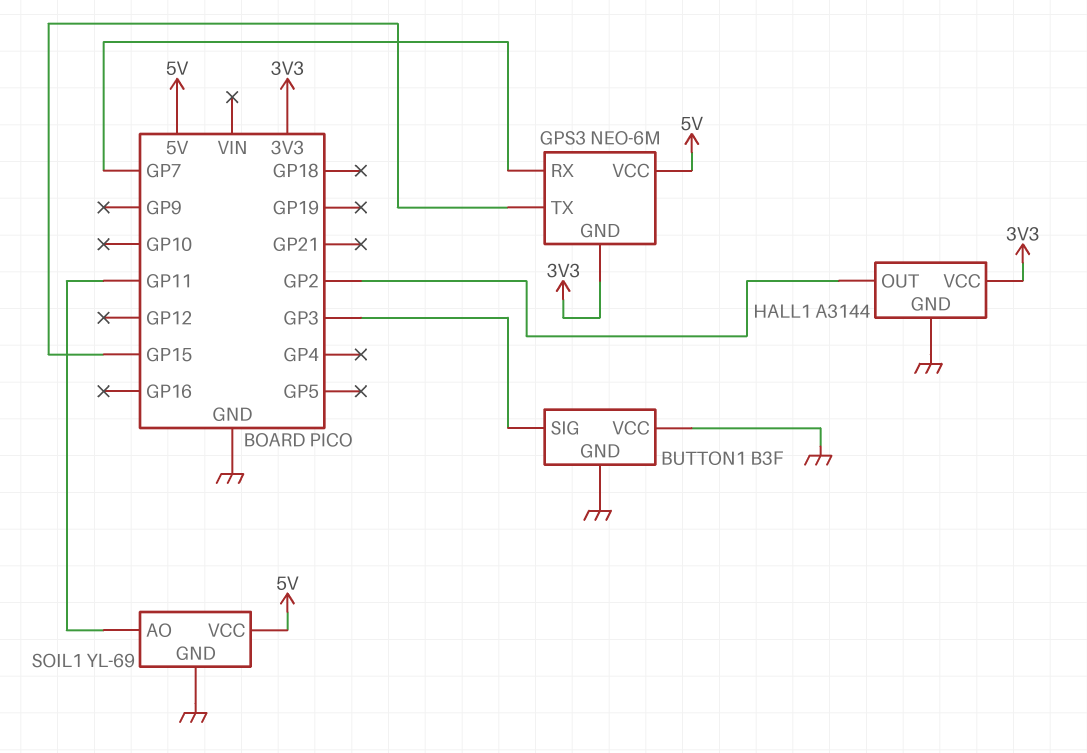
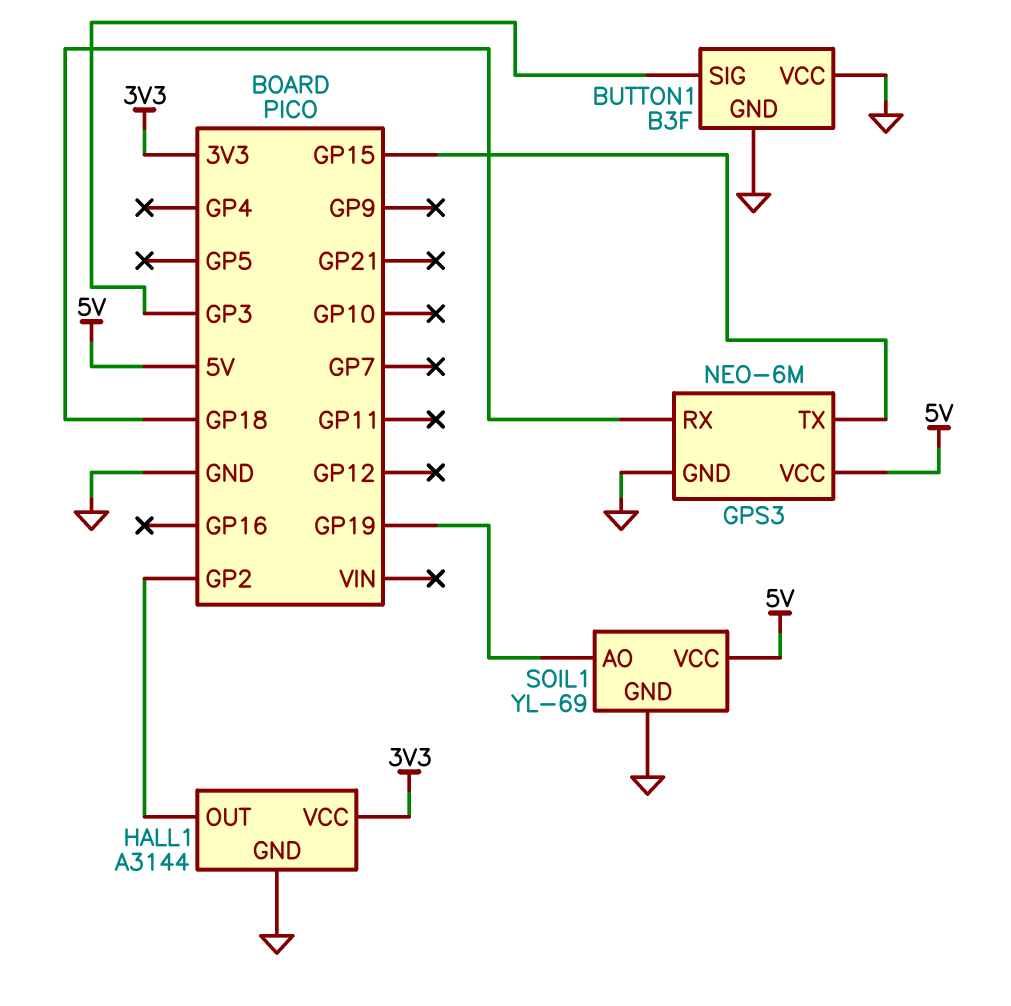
GPS3 pin GND: 3V3 -> GND
GPS3 pin RX: GP7 -> GP18
SOIL1 pin AO: GP11 -> GP19

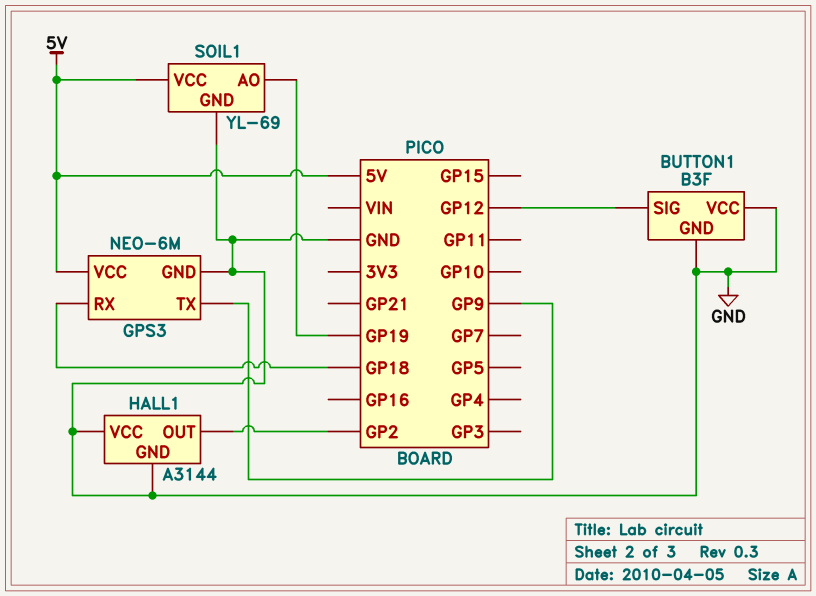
BUTTON1 pin SIG: GP3 -> GP12
GPS3 pin TX: GP15 -> GP9
HALL1 pin VCC: 3V3 -> GND

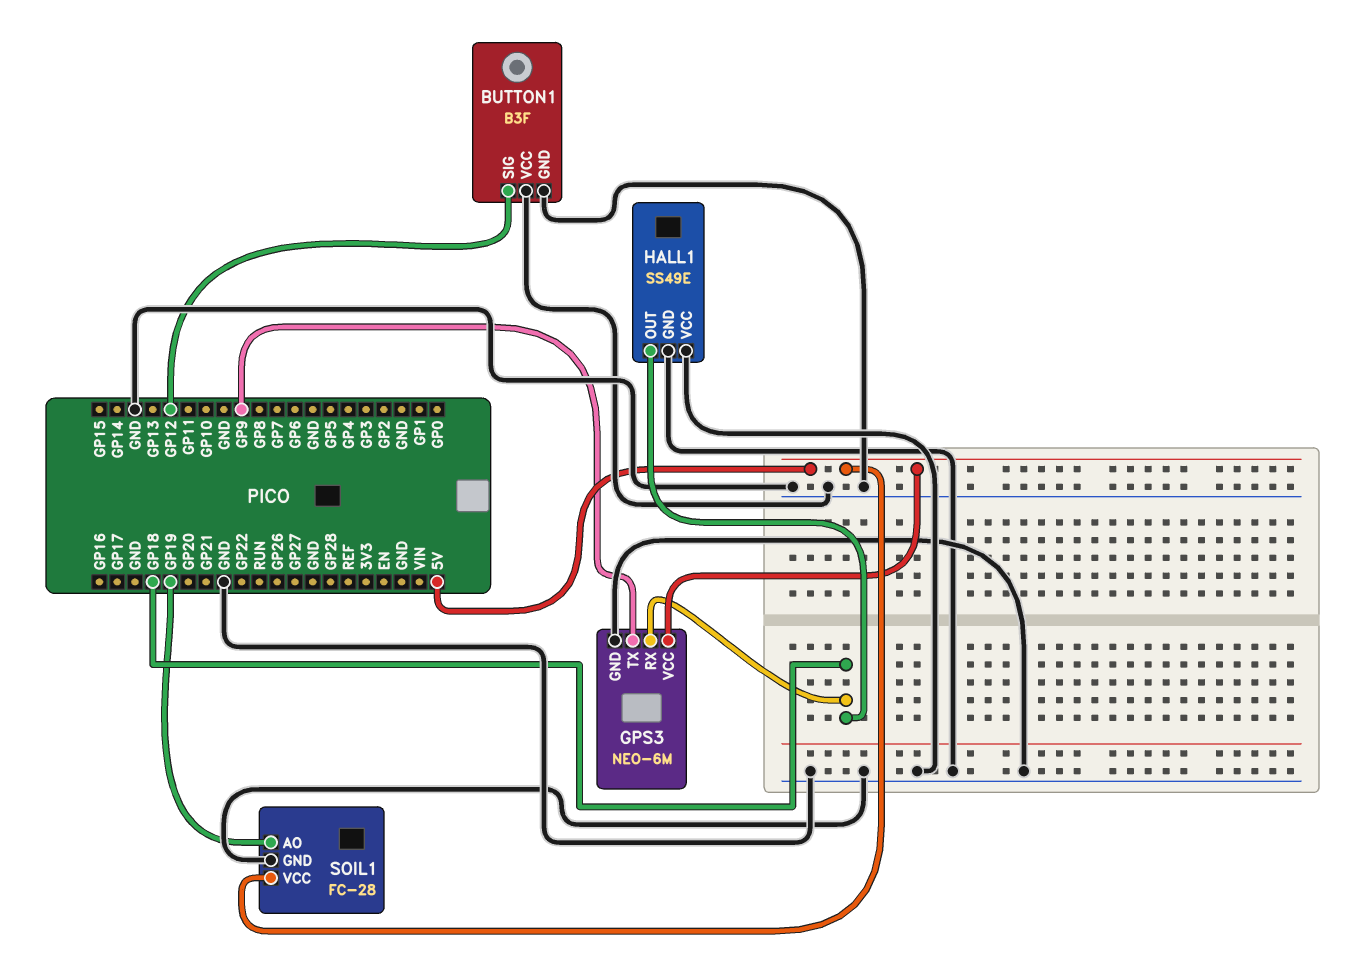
HALL1: A3144 -> SS49E
HALL1 pin OUT: GP2 -> GP18
SOIL1: YL-69 -> FC-28

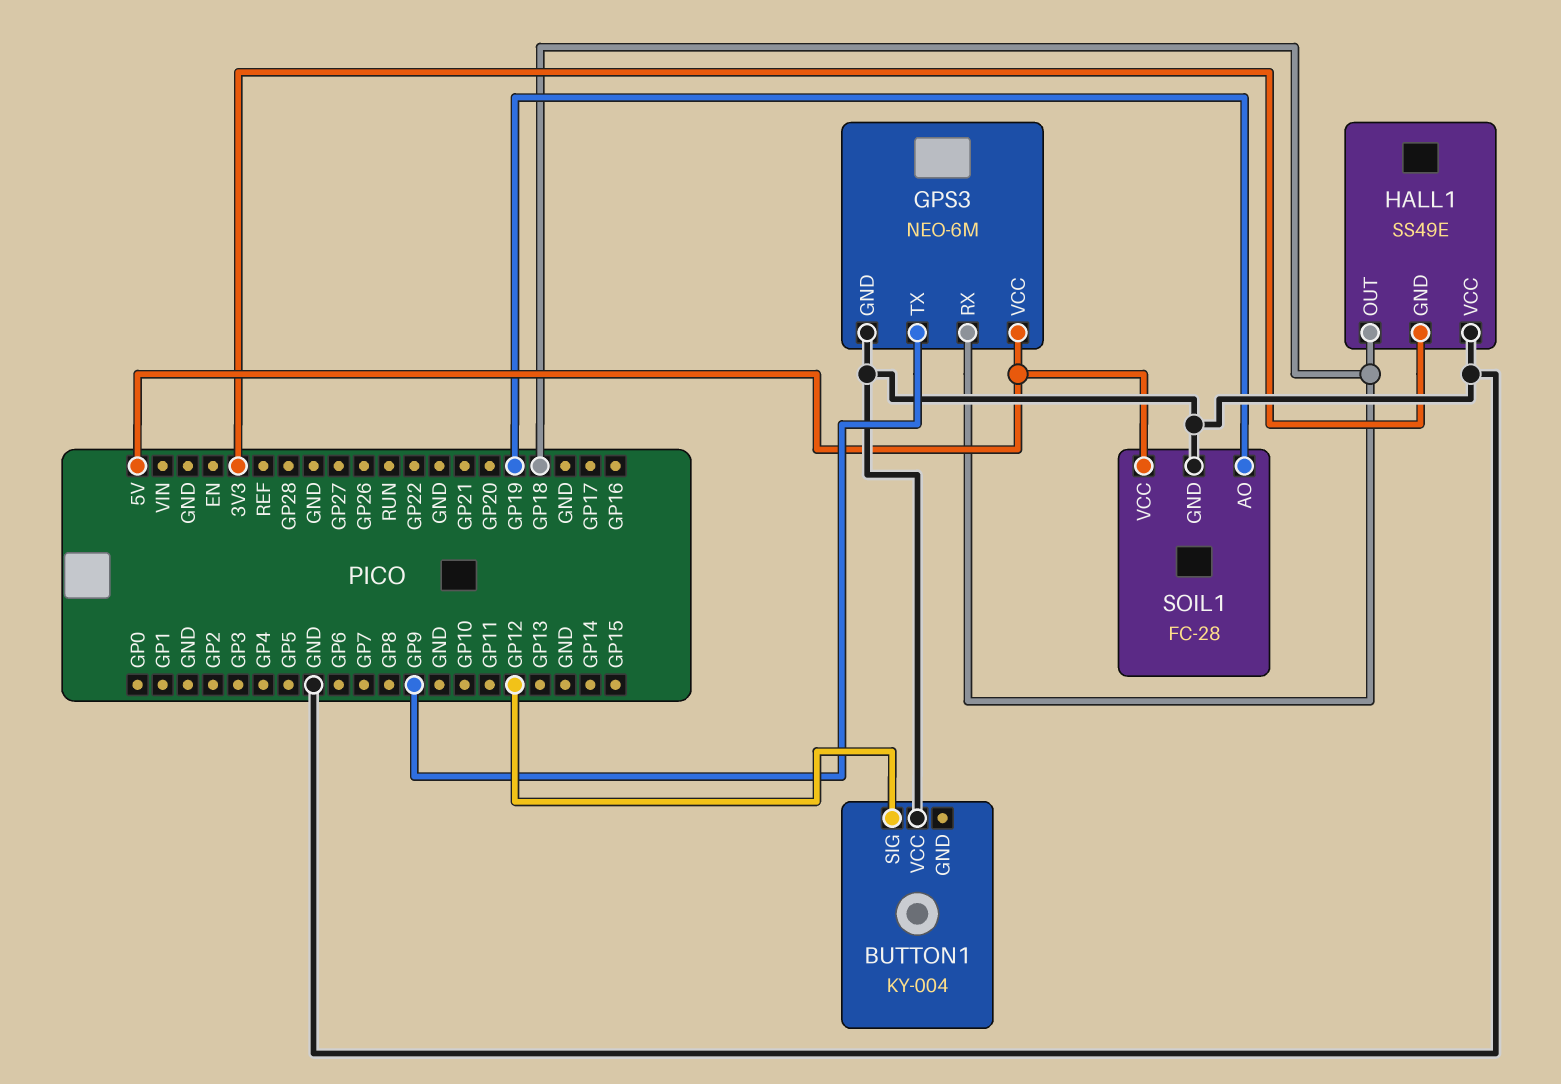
BUTTON1: B3F -> KY-004
BUTTON1 pin GND: GND -> none
HALL1 pin GND: GND -> 3V3

